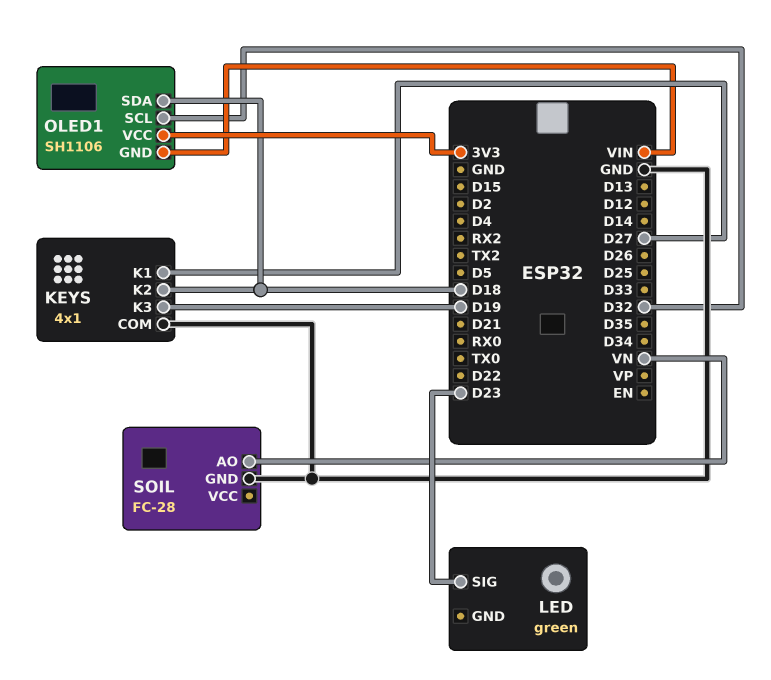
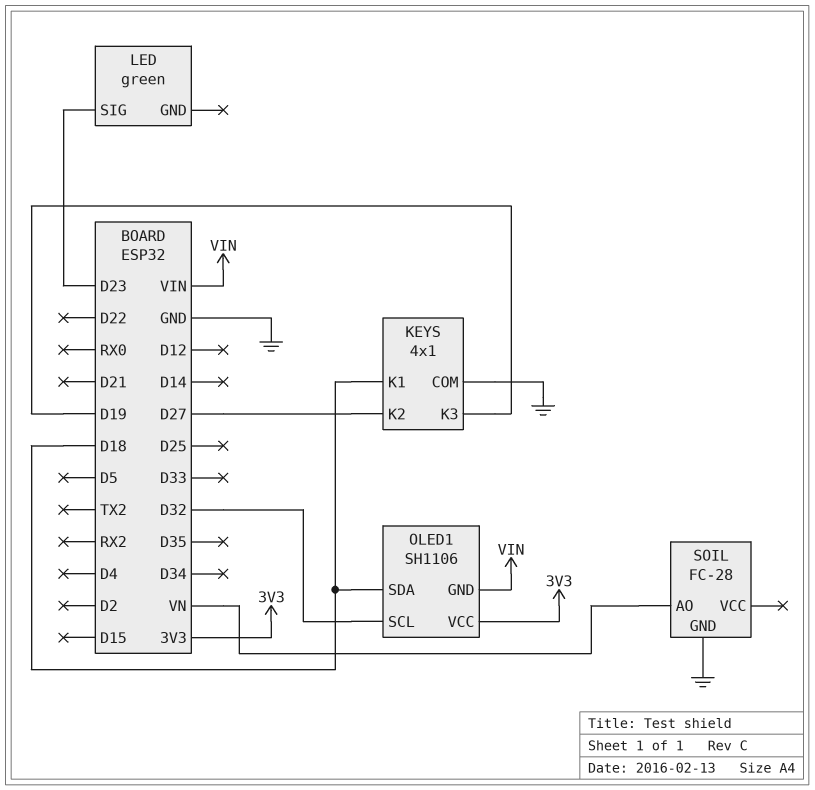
KEYS pin K1: D27 -> D18
KEYS pin K2: D18 -> D27

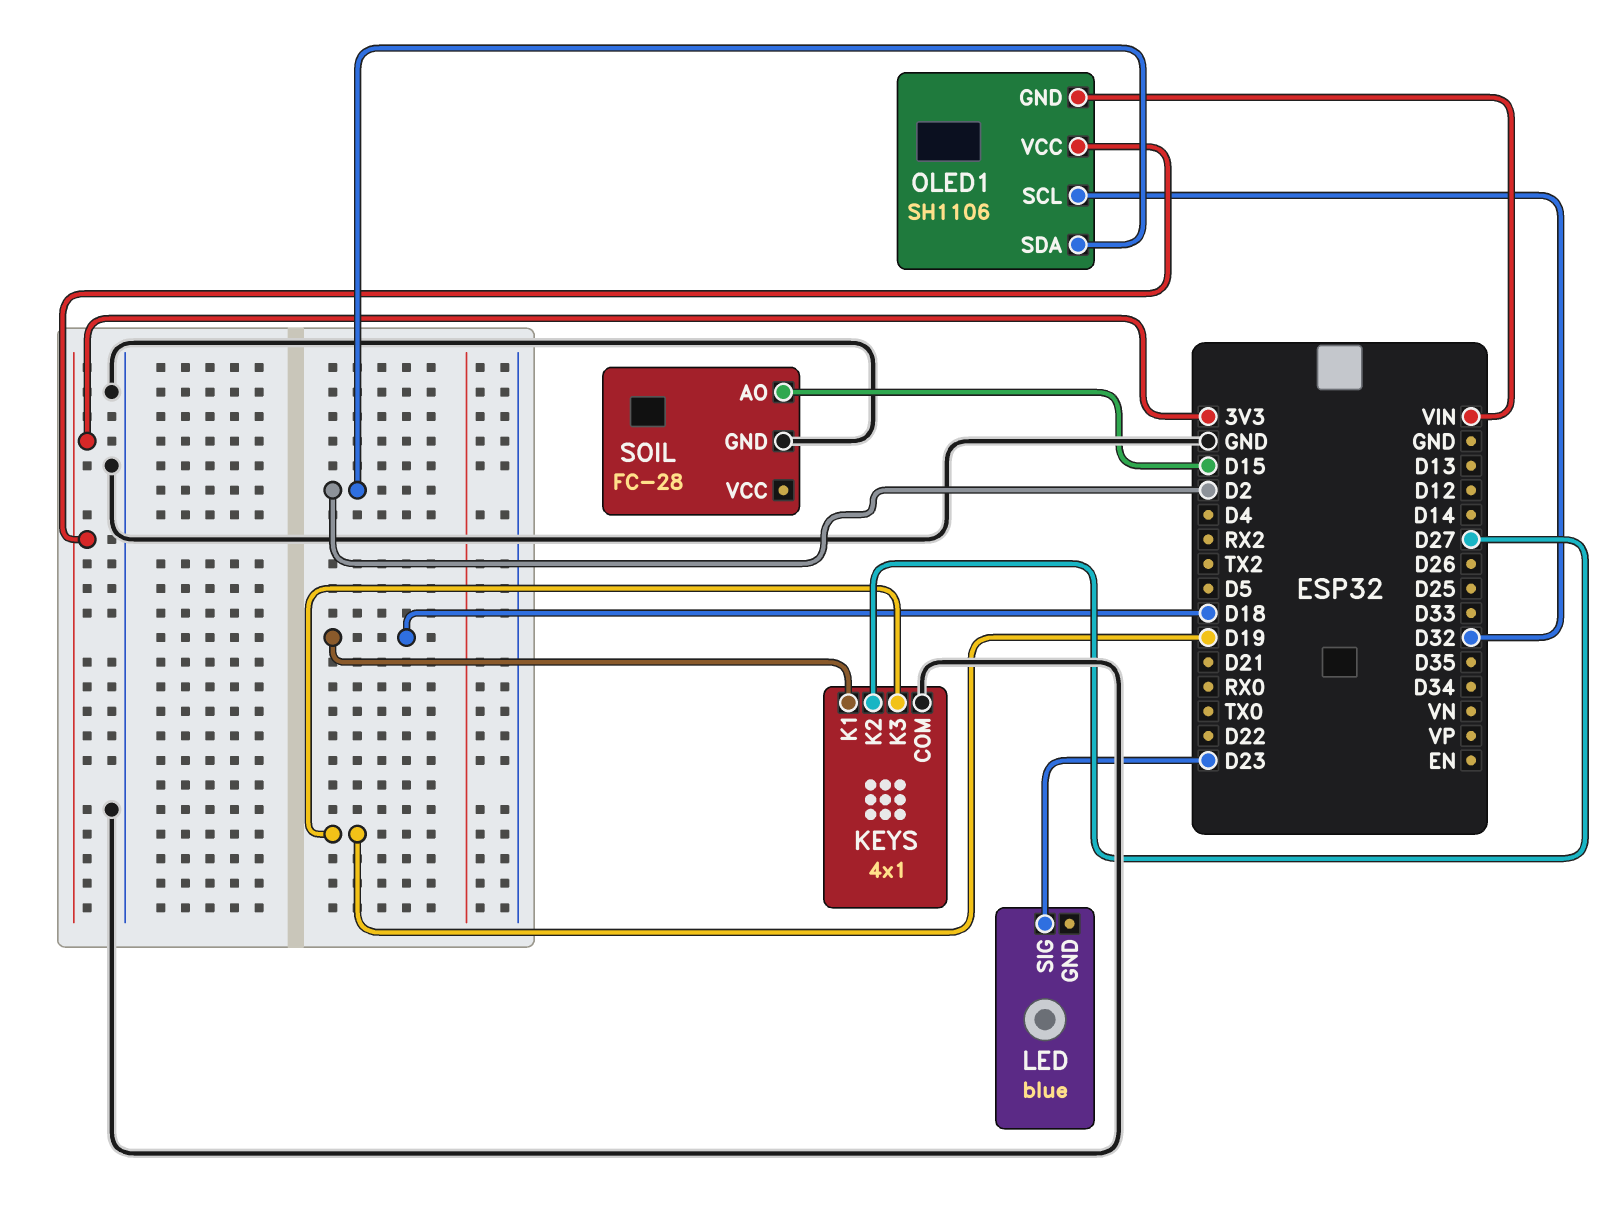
LED: green -> blue
OLED1 pin SDA: D18 -> D2
SOIL pin AO: VN -> D15

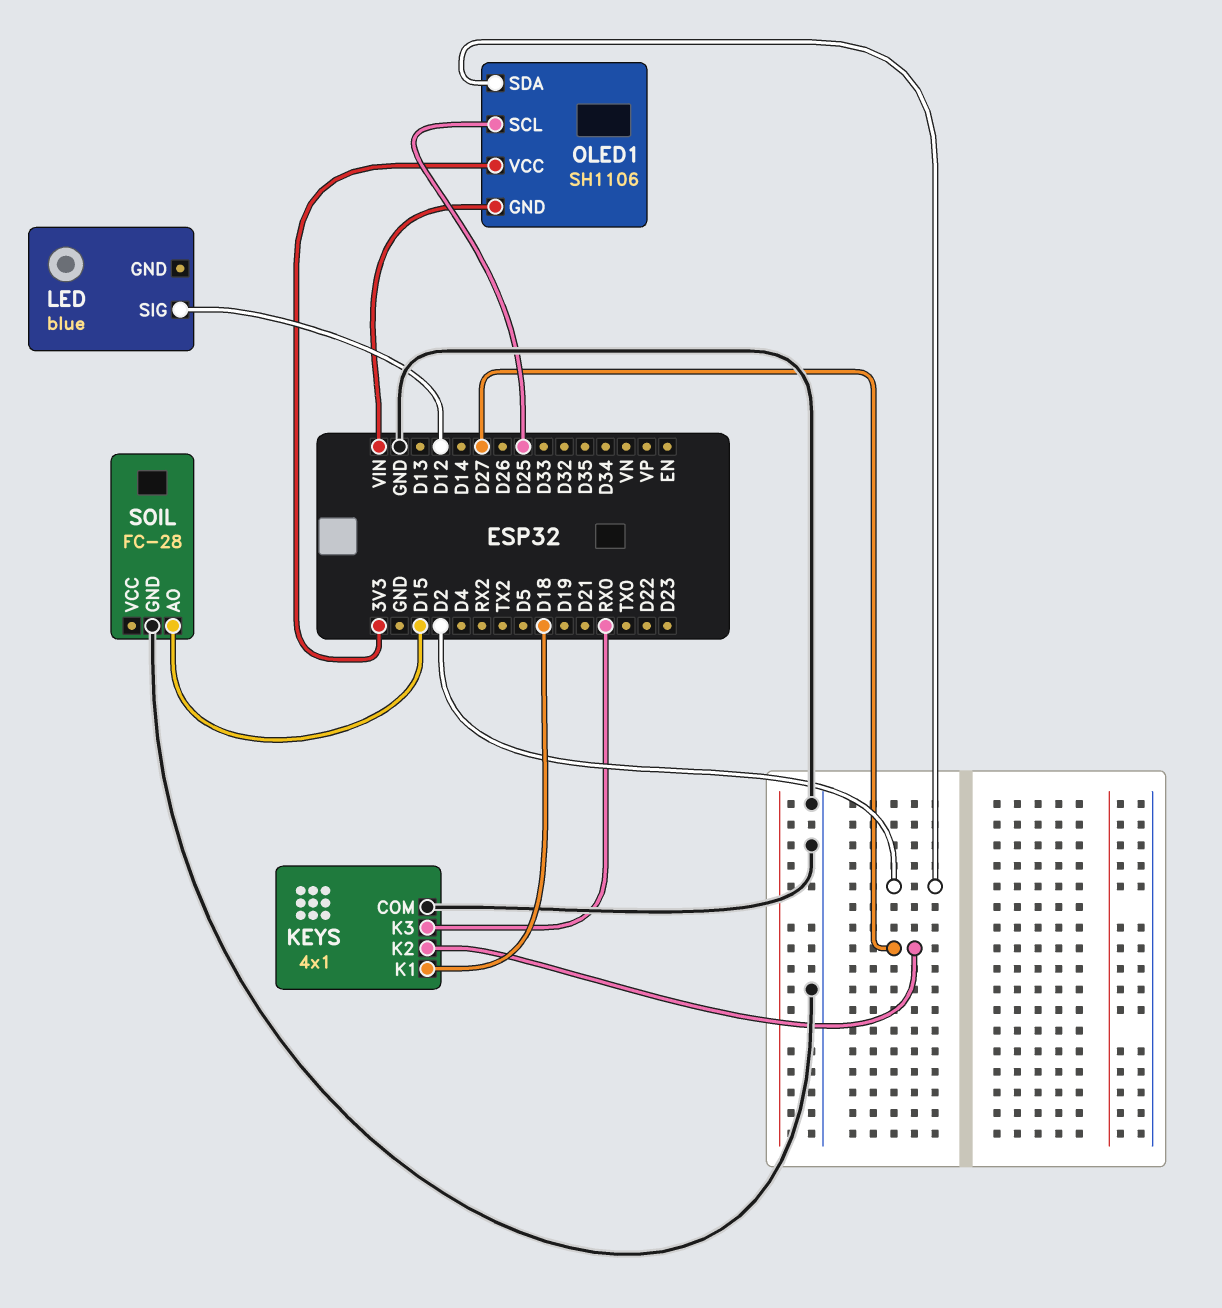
KEYS pin K3: D19 -> RX0
LED pin SIG: D23 -> D12
OLED1 pin SCL: D32 -> D25

